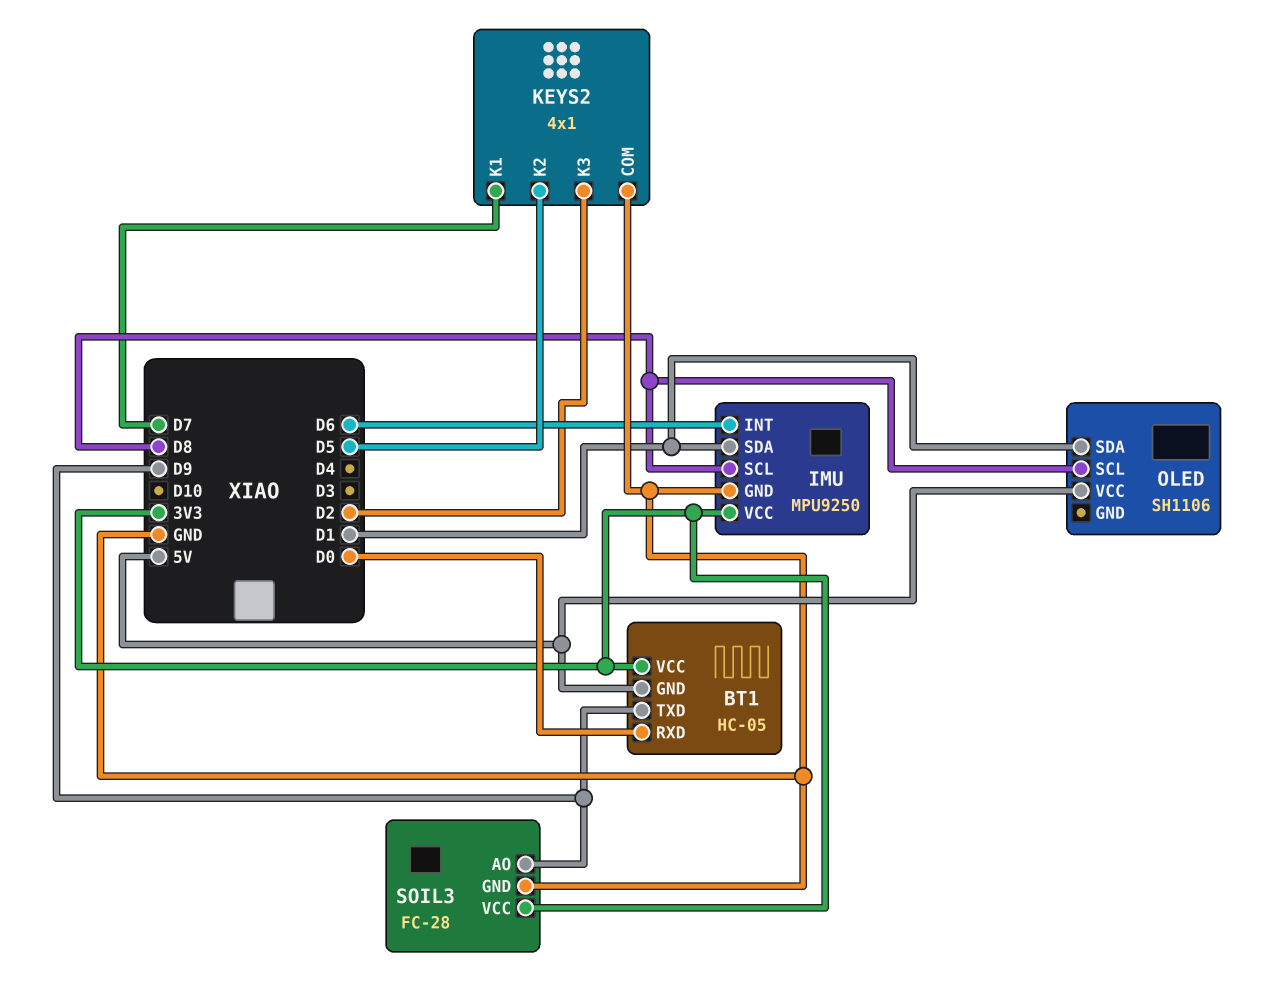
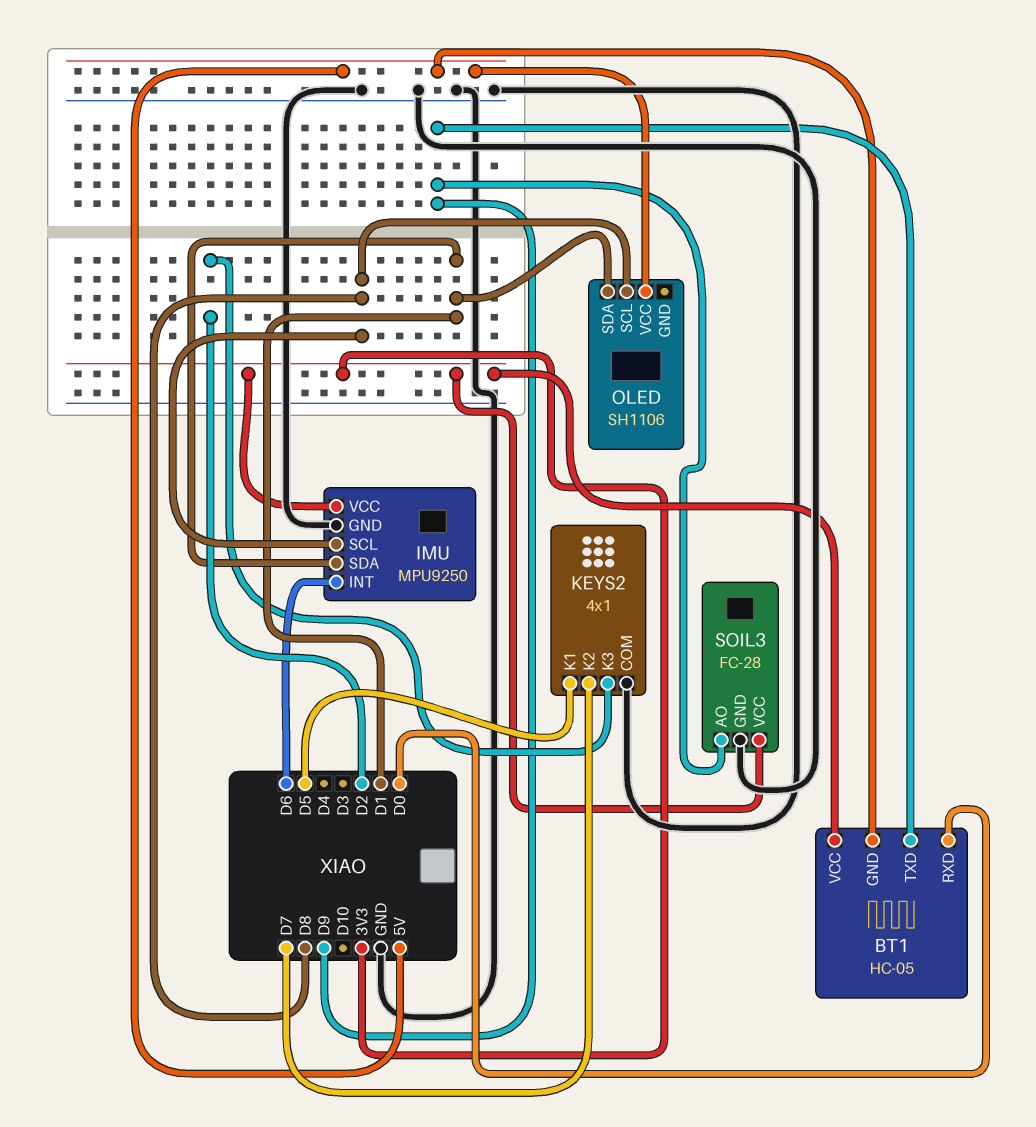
KEYS2 pin K1: D7 -> D5
KEYS2 pin K2: D5 -> D7

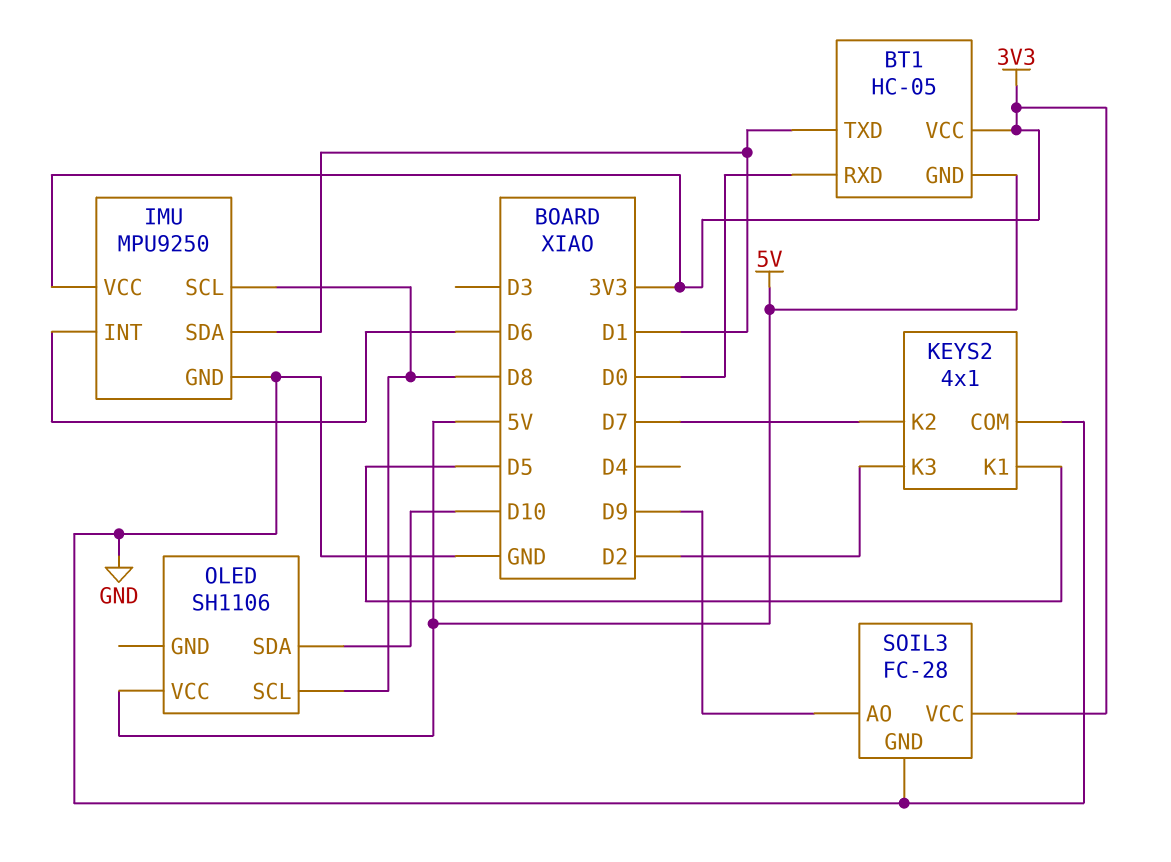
BT1 pin TXD: D9 -> D1
OLED pin SDA: D1 -> D10

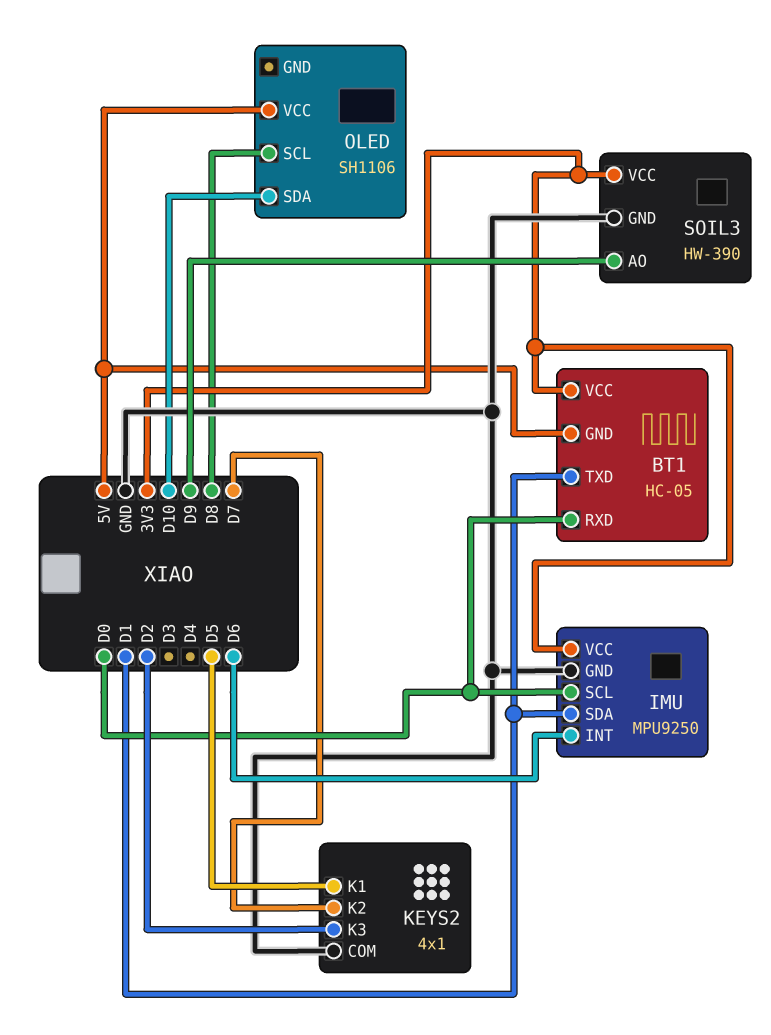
IMU pin SCL: D8 -> D0
SOIL3: FC-28 -> HW-390

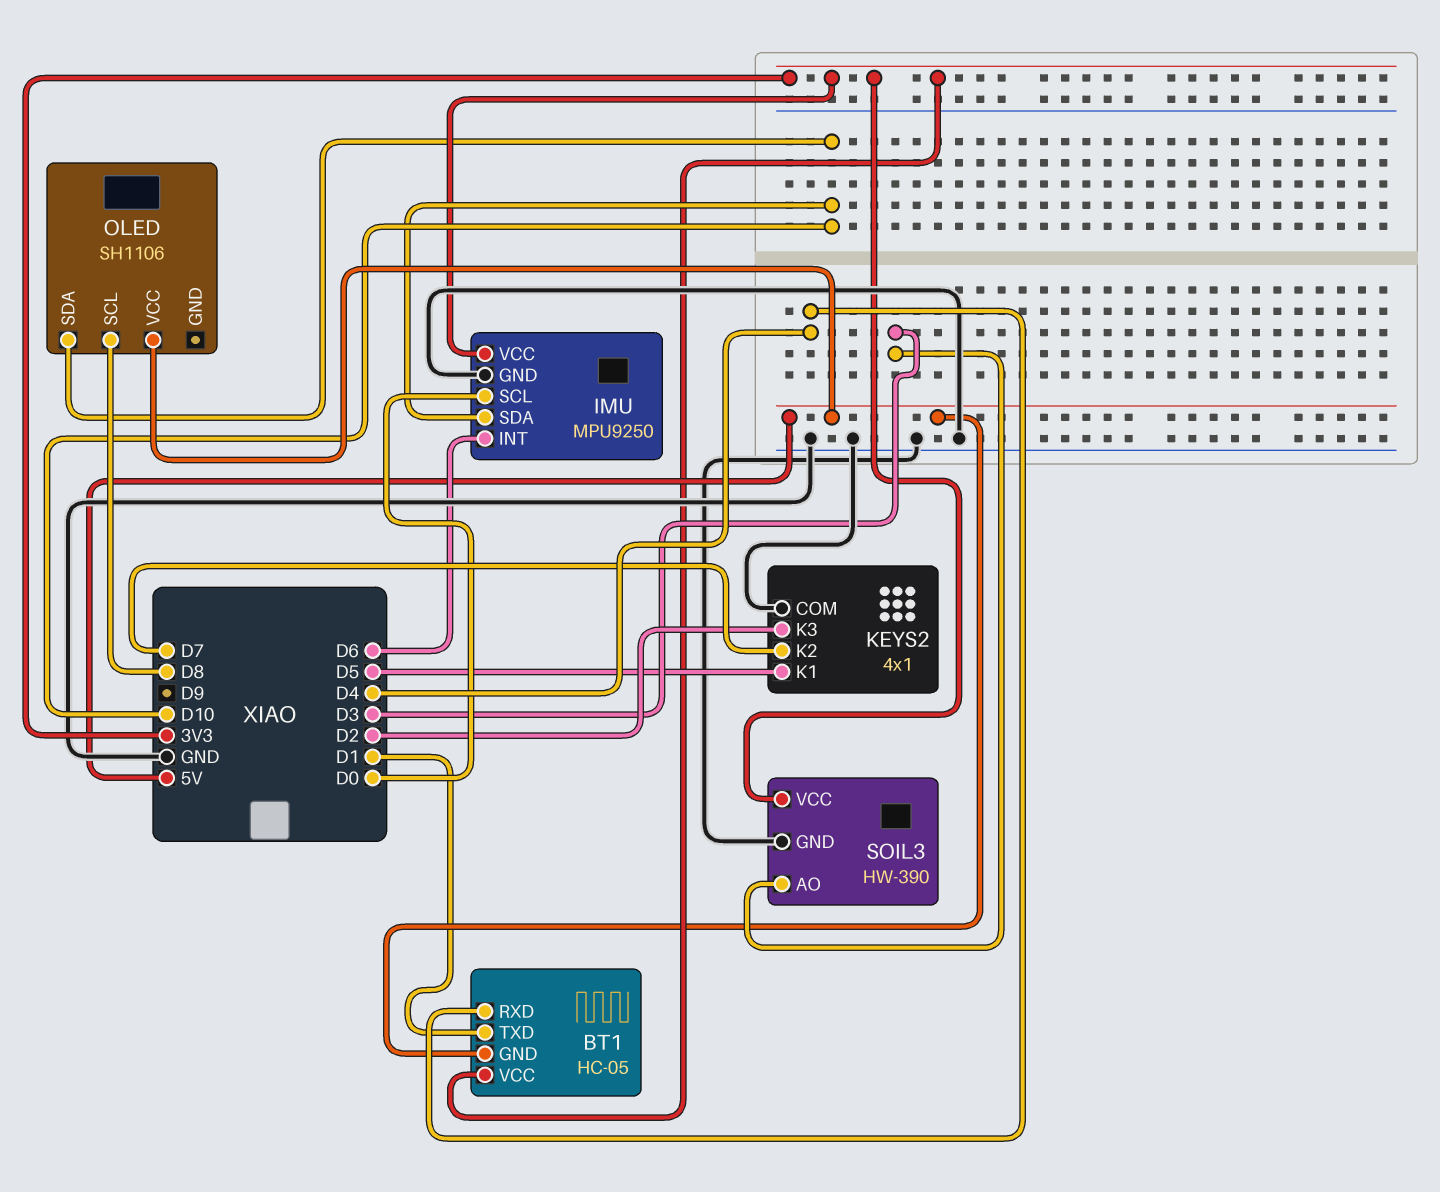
BT1 pin RXD: D0 -> D4
IMU pin SDA: D1 -> D10
SOIL3 pin AO: D9 -> D3

